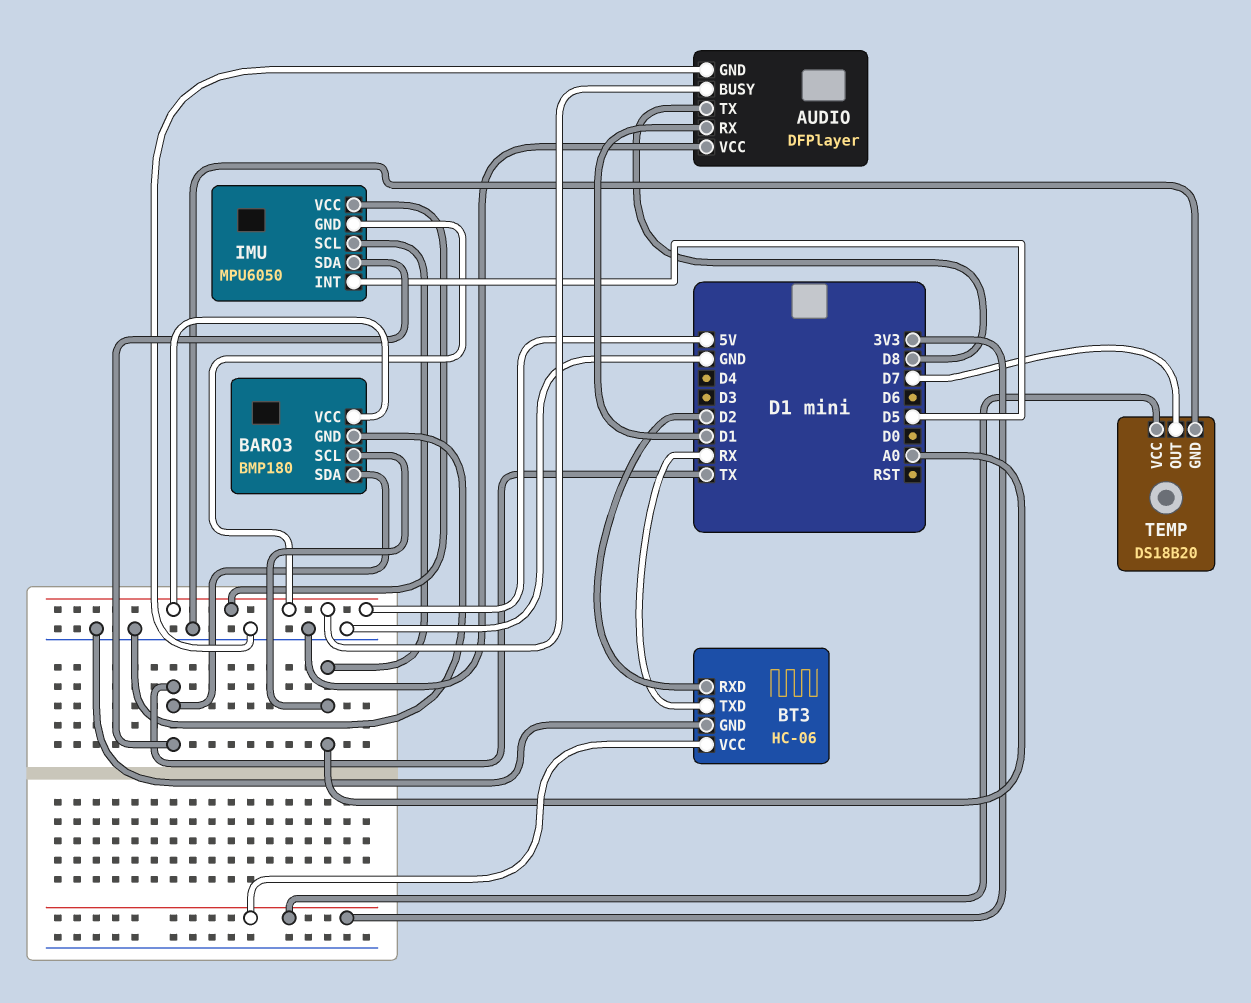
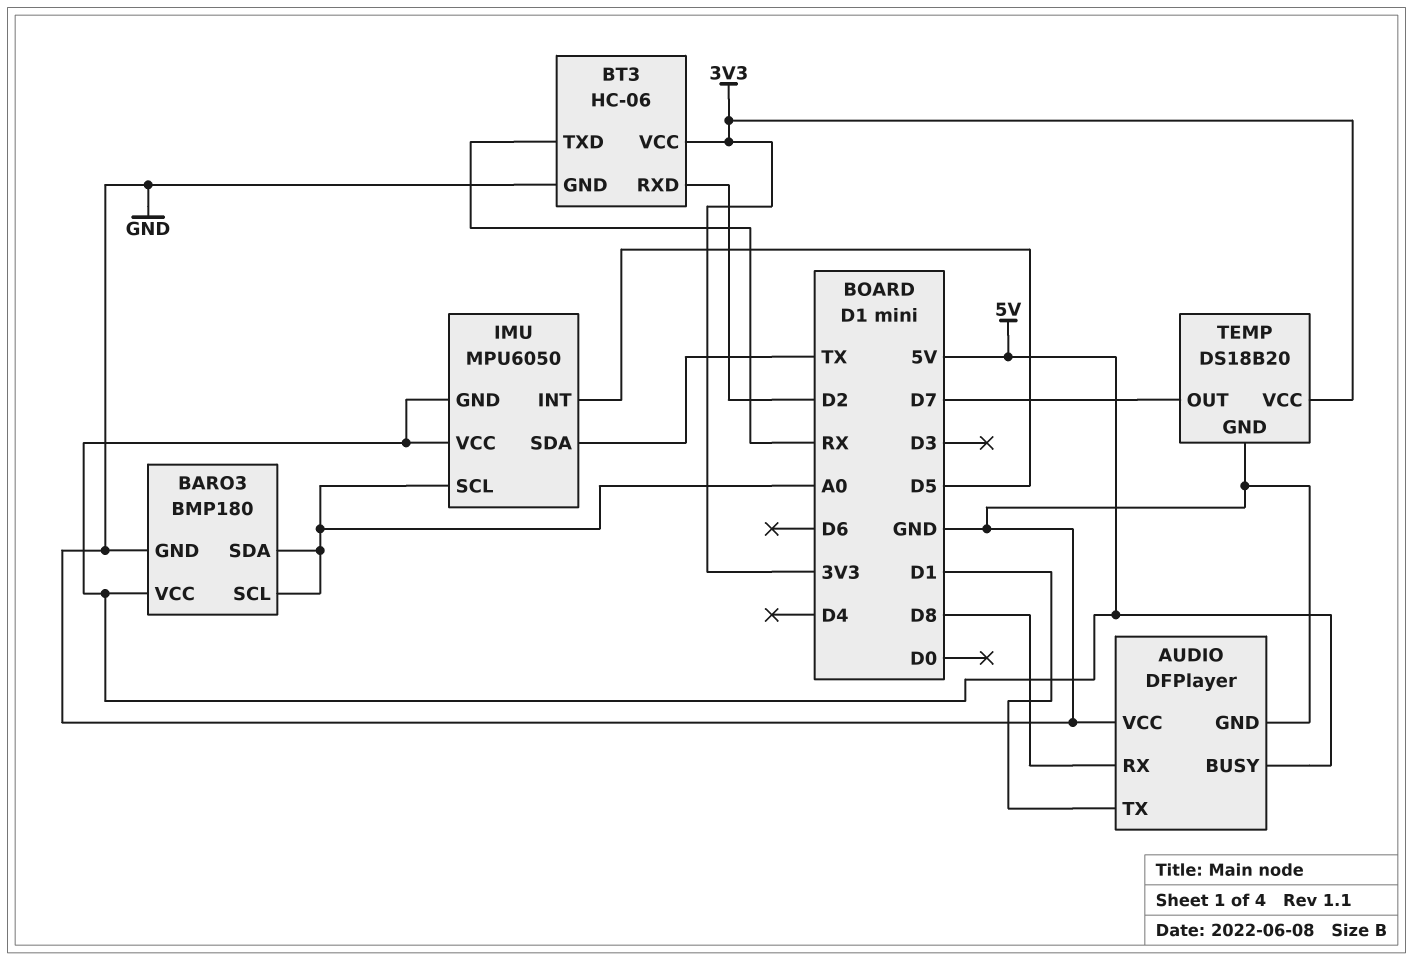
AUDIO pin RX: D1 -> D8
AUDIO pin TX: D8 -> D1
BARO3 pin SDA: TX -> A0

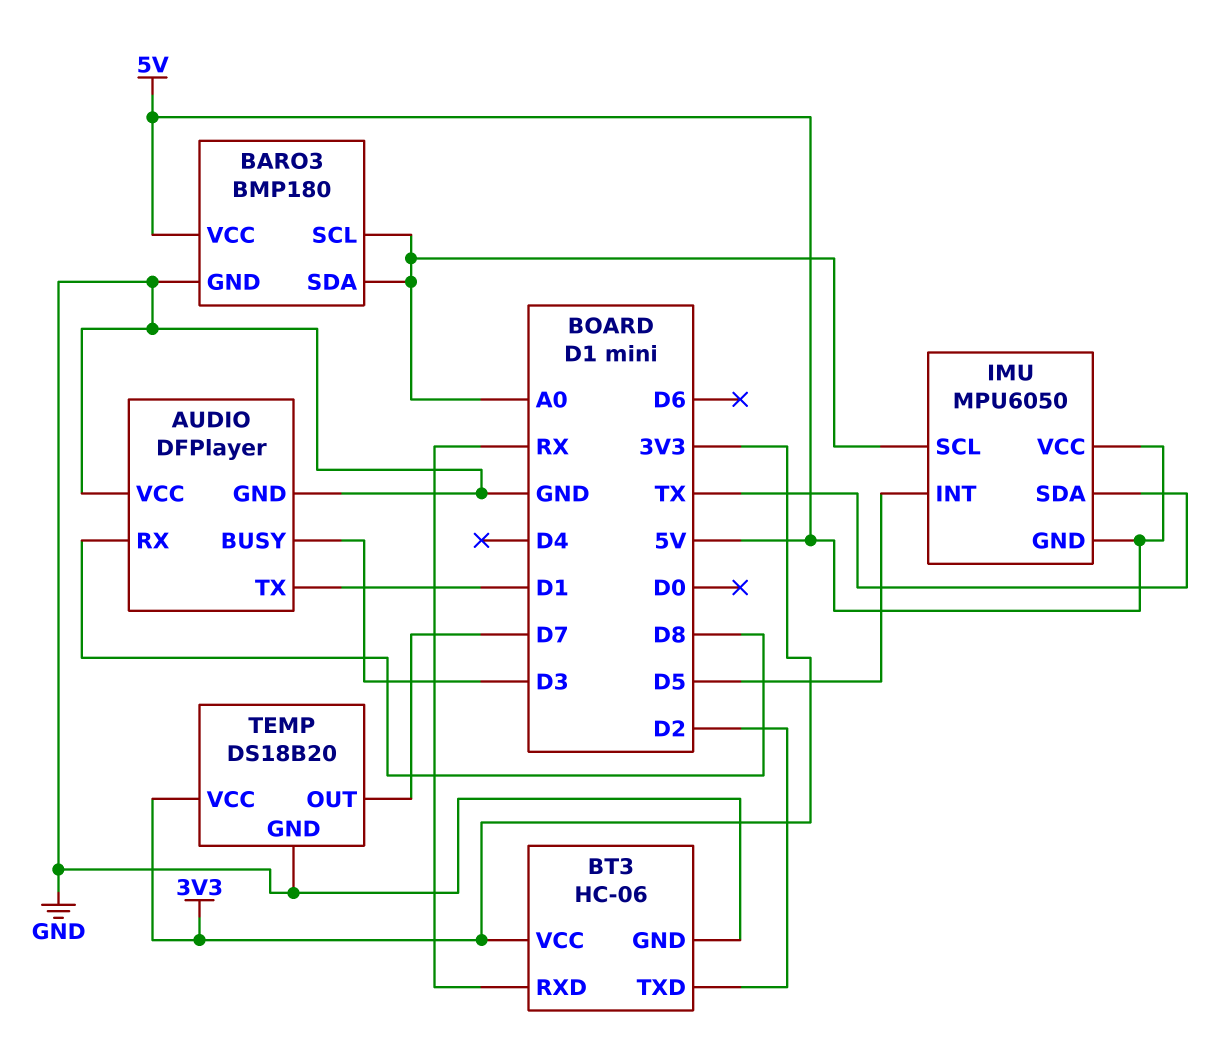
AUDIO pin BUSY: 5V -> D3
BT3 pin RXD: D2 -> RX
BT3 pin TXD: RX -> D2

